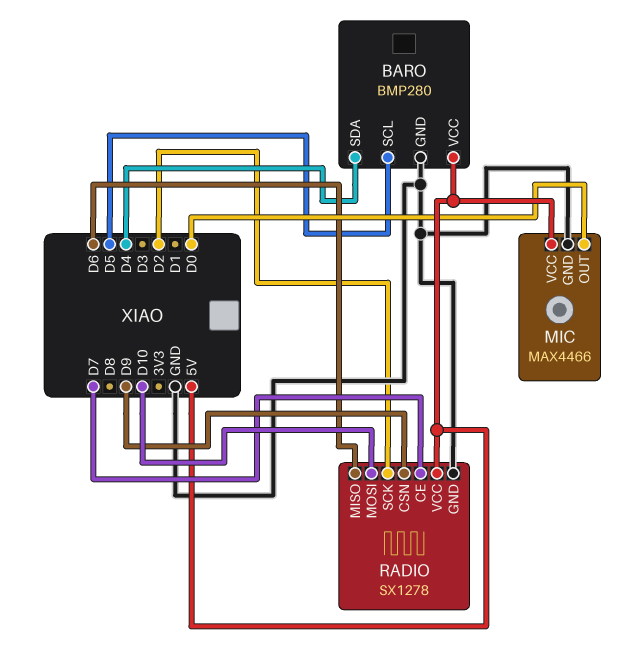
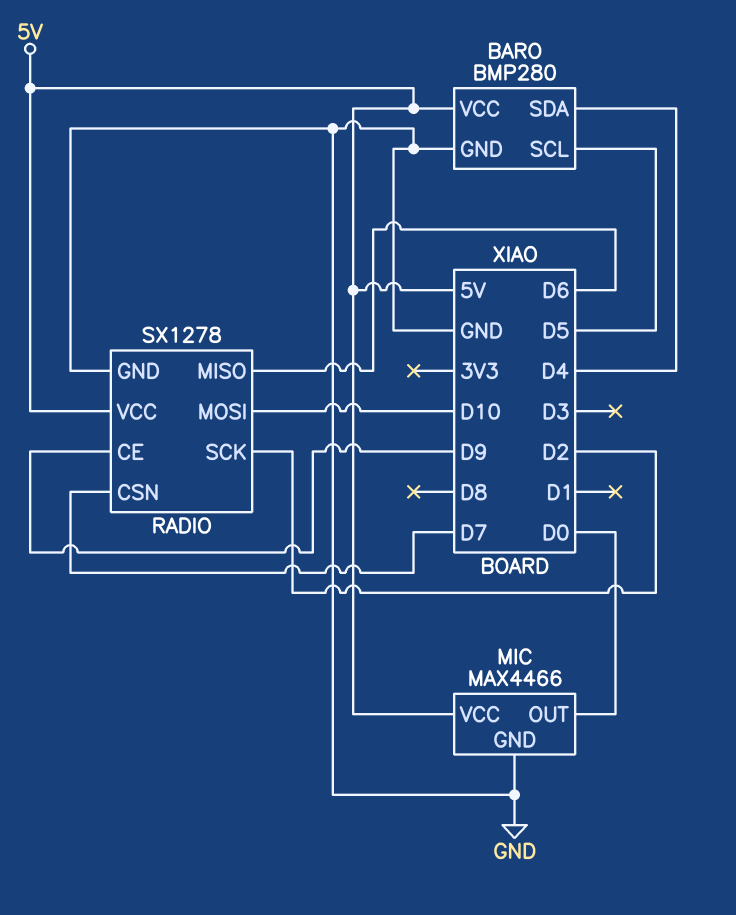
RADIO pin CE: D7 -> D9
RADIO pin CSN: D9 -> D7

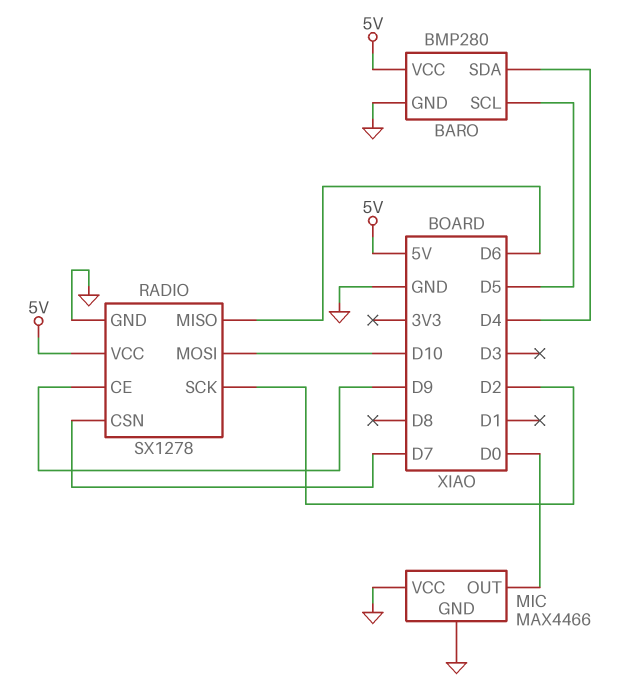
MIC pin VCC: 5V -> GND

